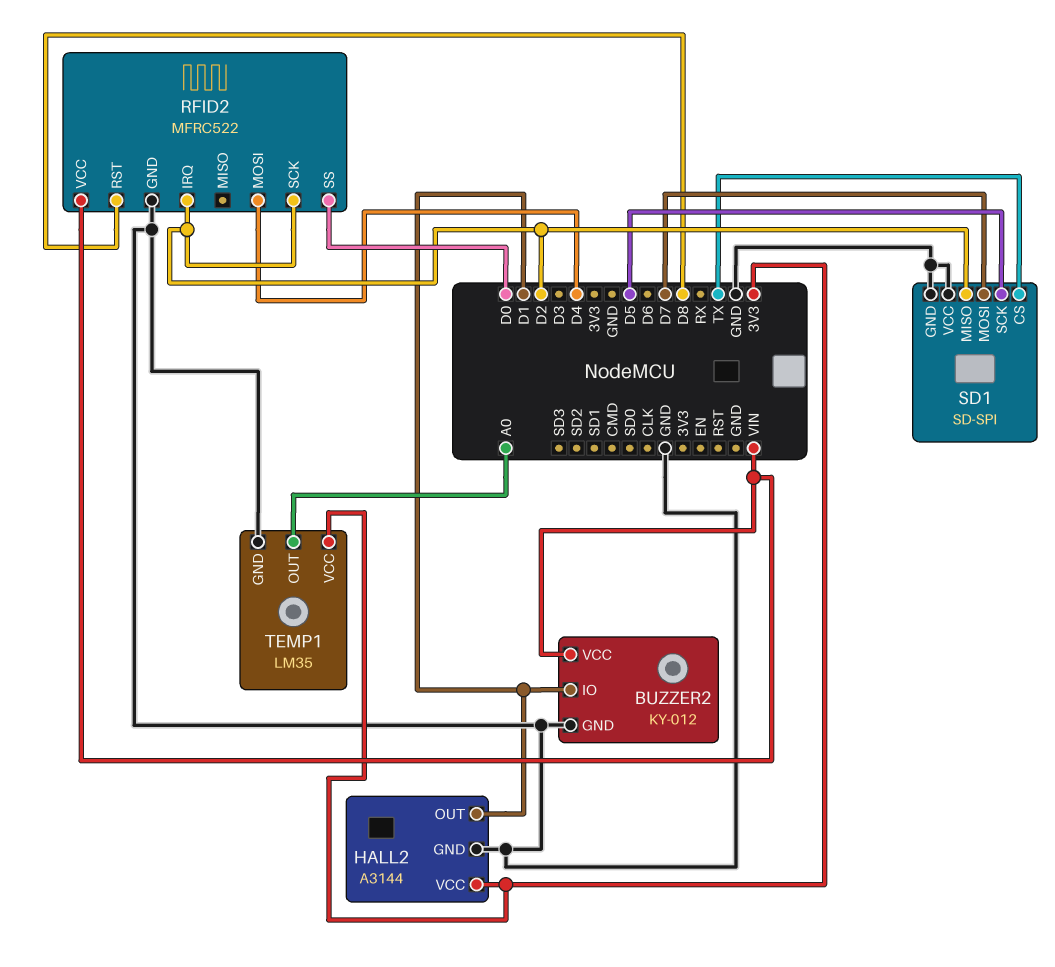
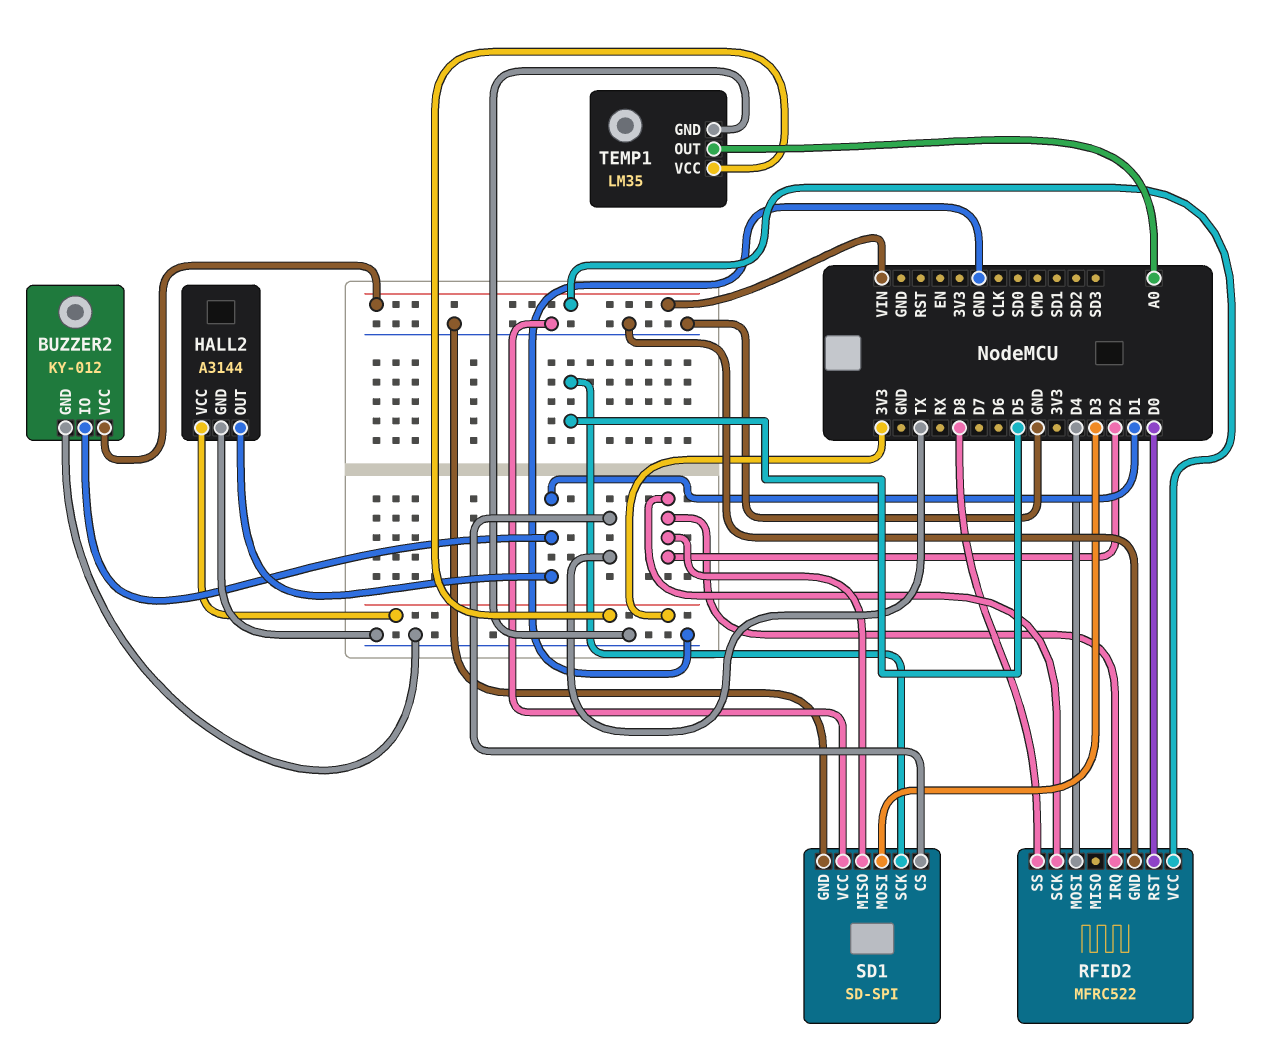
RFID2 pin RST: D8 -> D0
RFID2 pin SS: D0 -> D8
SD1 pin MOSI: D7 -> D3

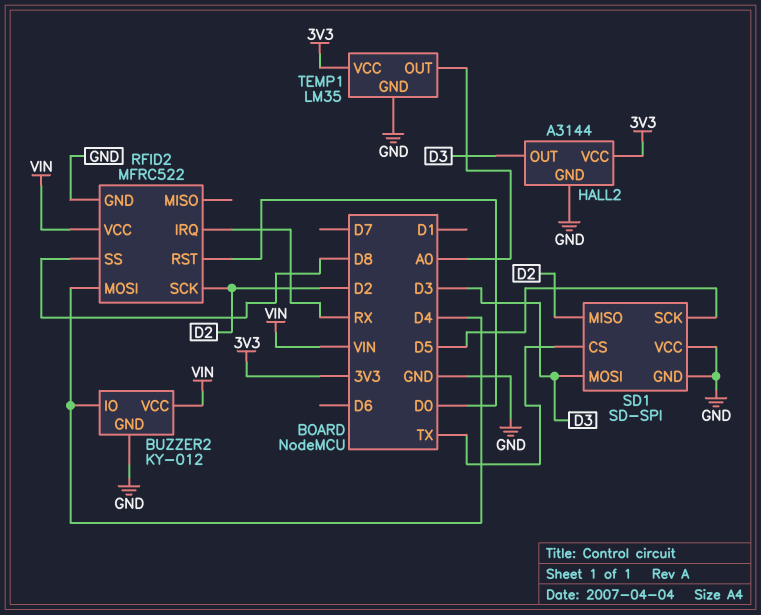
BUZZER2 pin IO: D1 -> D4
HALL2 pin OUT: D1 -> D3
RFID2 pin IRQ: D2 -> RX

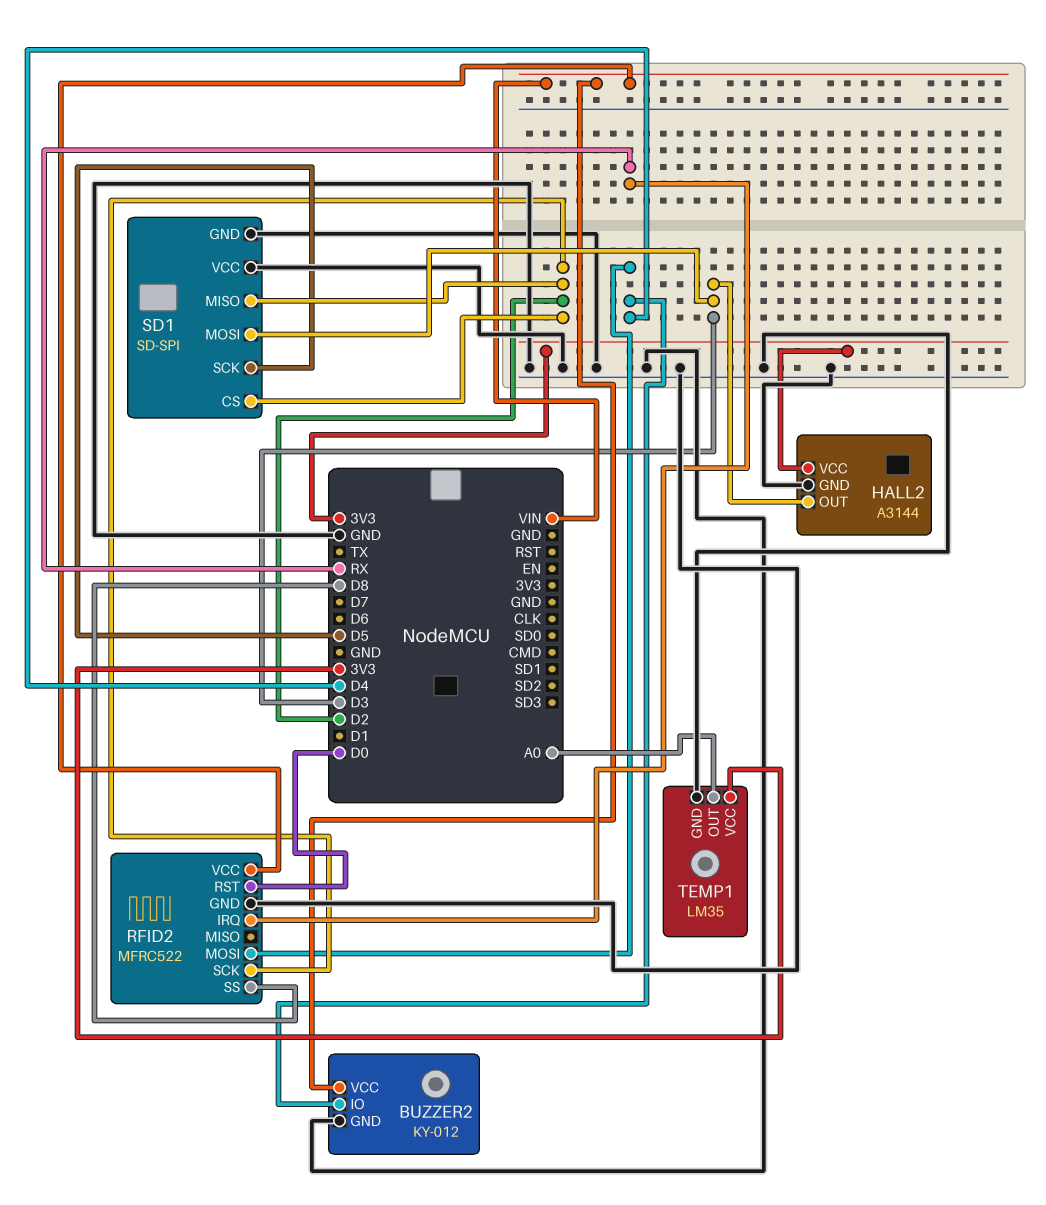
SD1 pin CS: TX -> D2

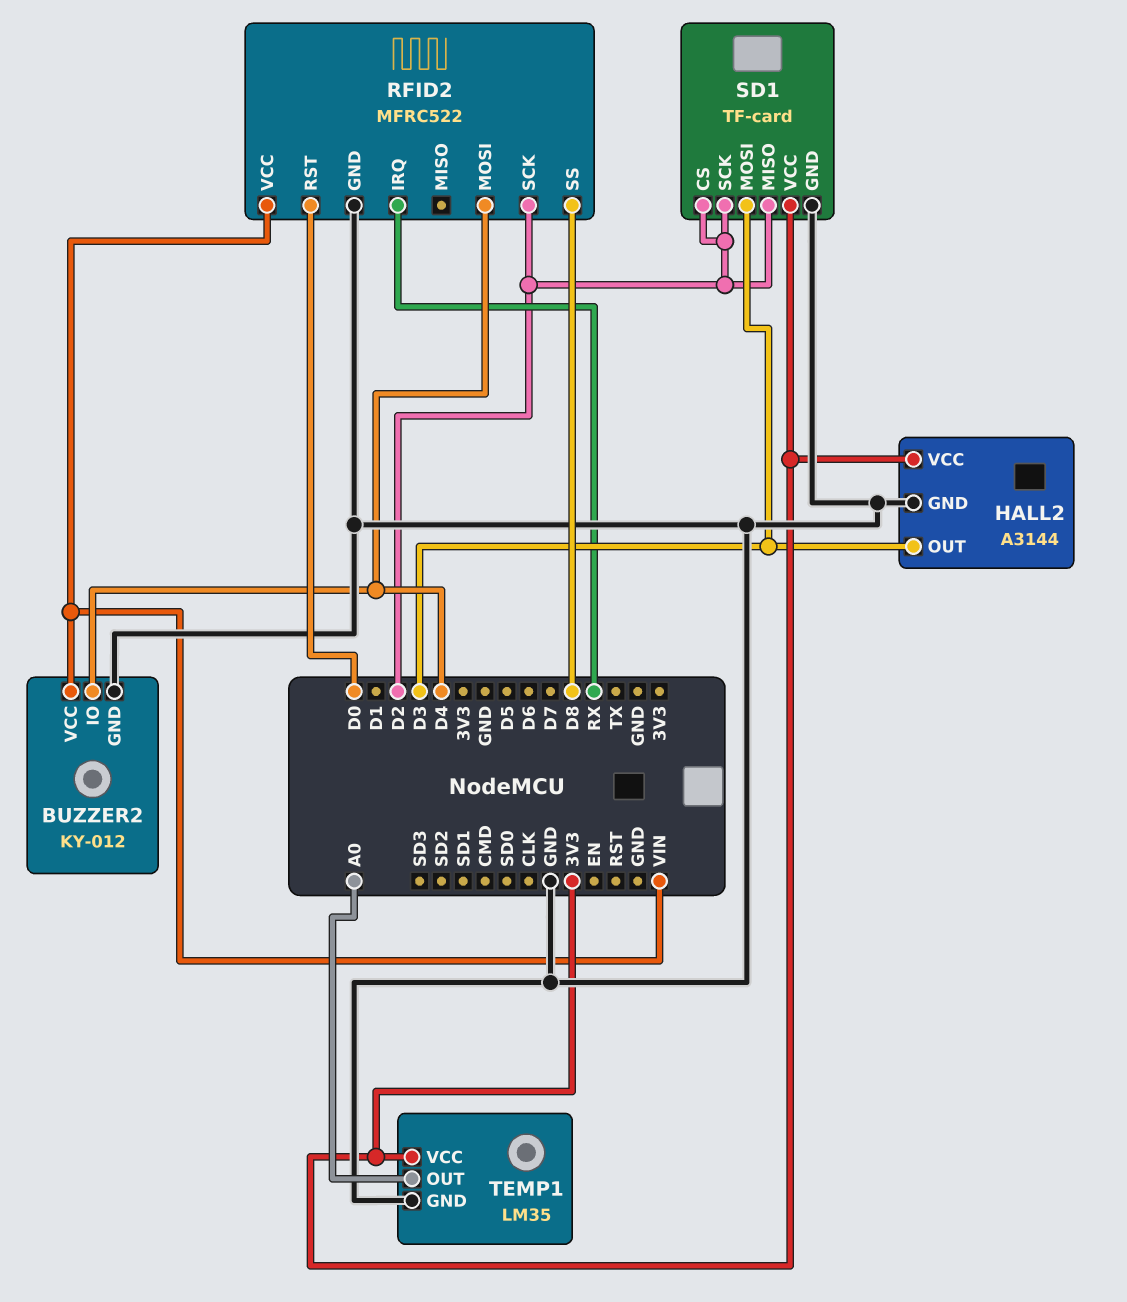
SD1: SD-SPI -> TF-card
SD1 pin SCK: D5 -> D2
SD1 pin VCC: GND -> 3V3

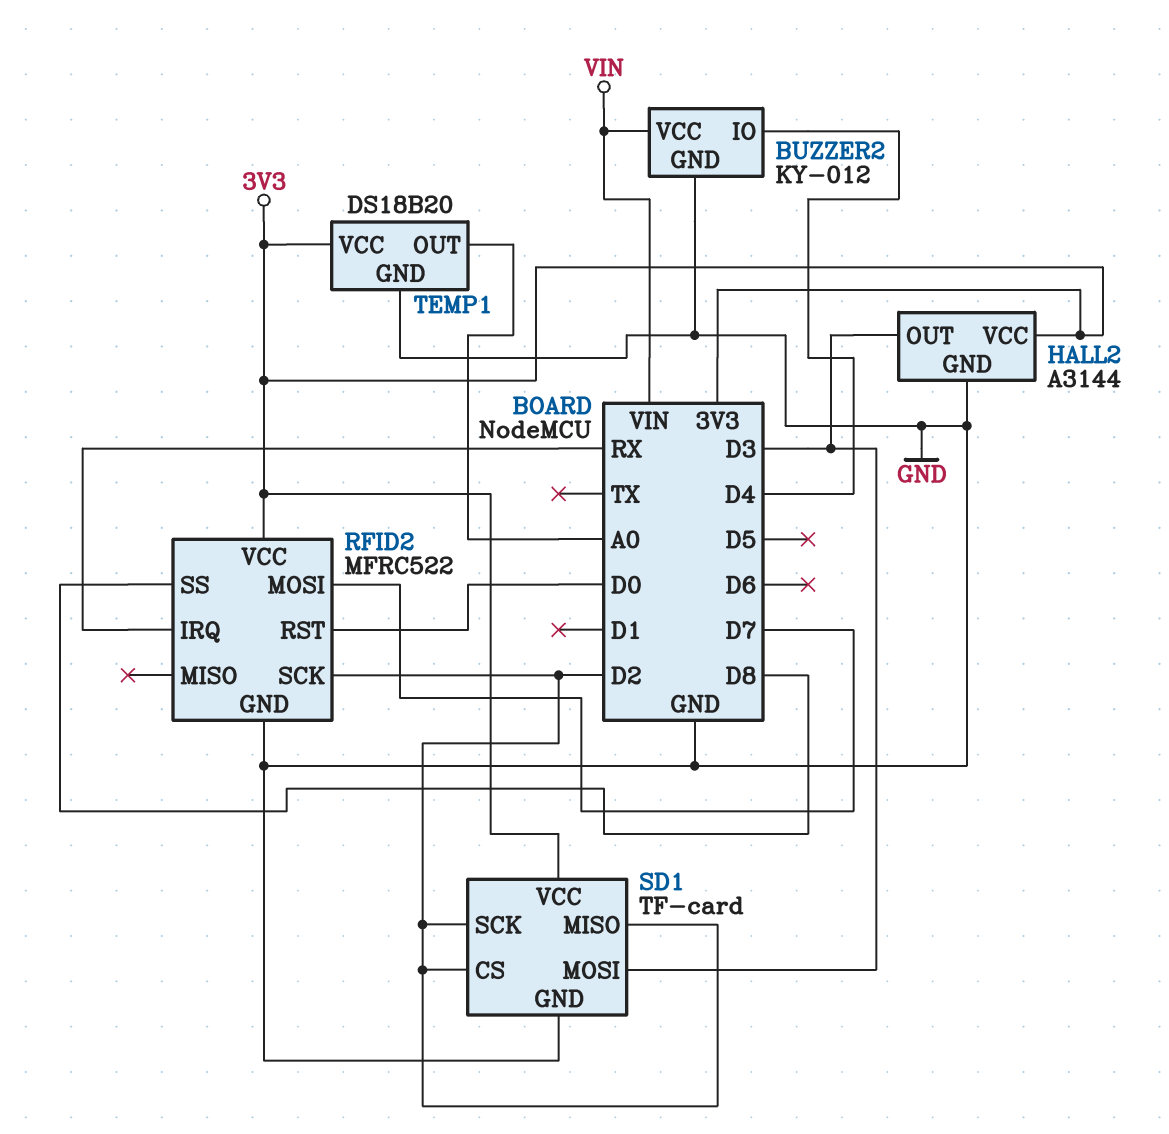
RFID2 pin MOSI: D4 -> D7
RFID2 pin VCC: VIN -> 3V3
TEMP1: LM35 -> DS18B20

